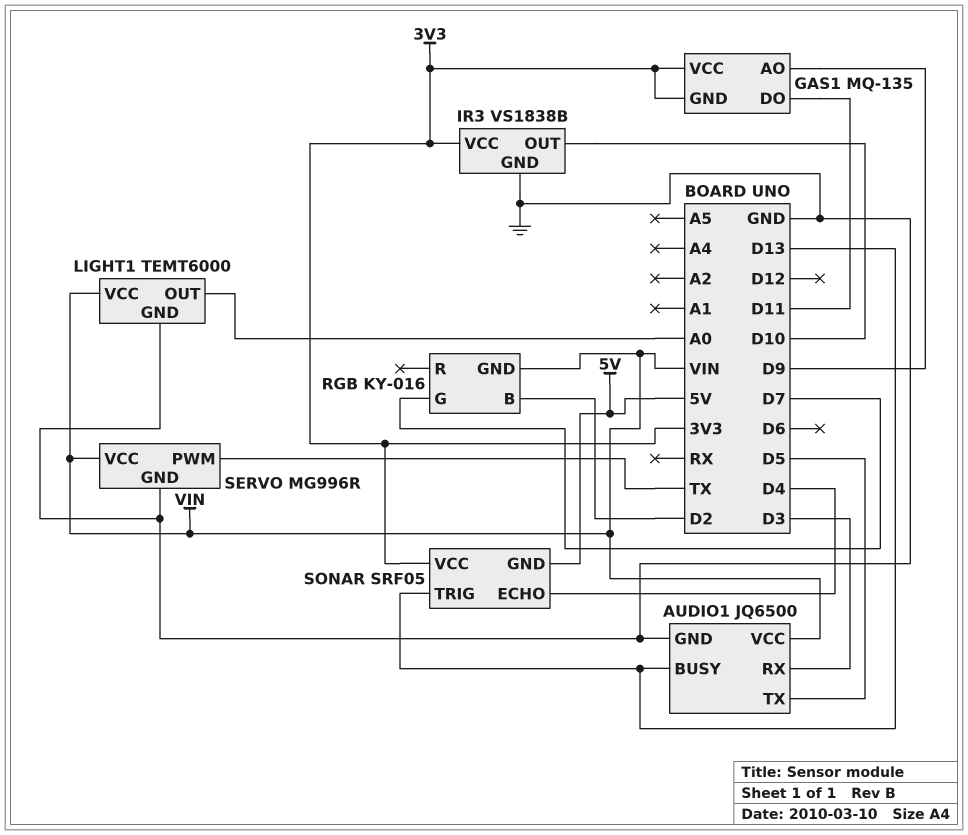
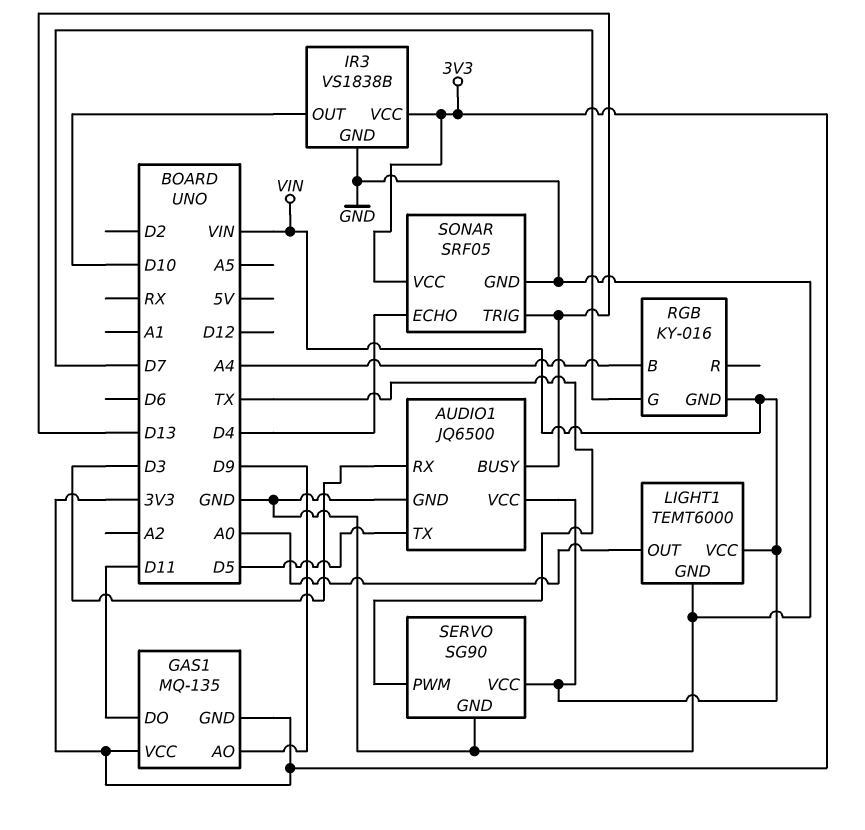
RGB pin B: D2 -> A4
SERVO: MG996R -> SG90
SONAR pin GND: 5V -> GND

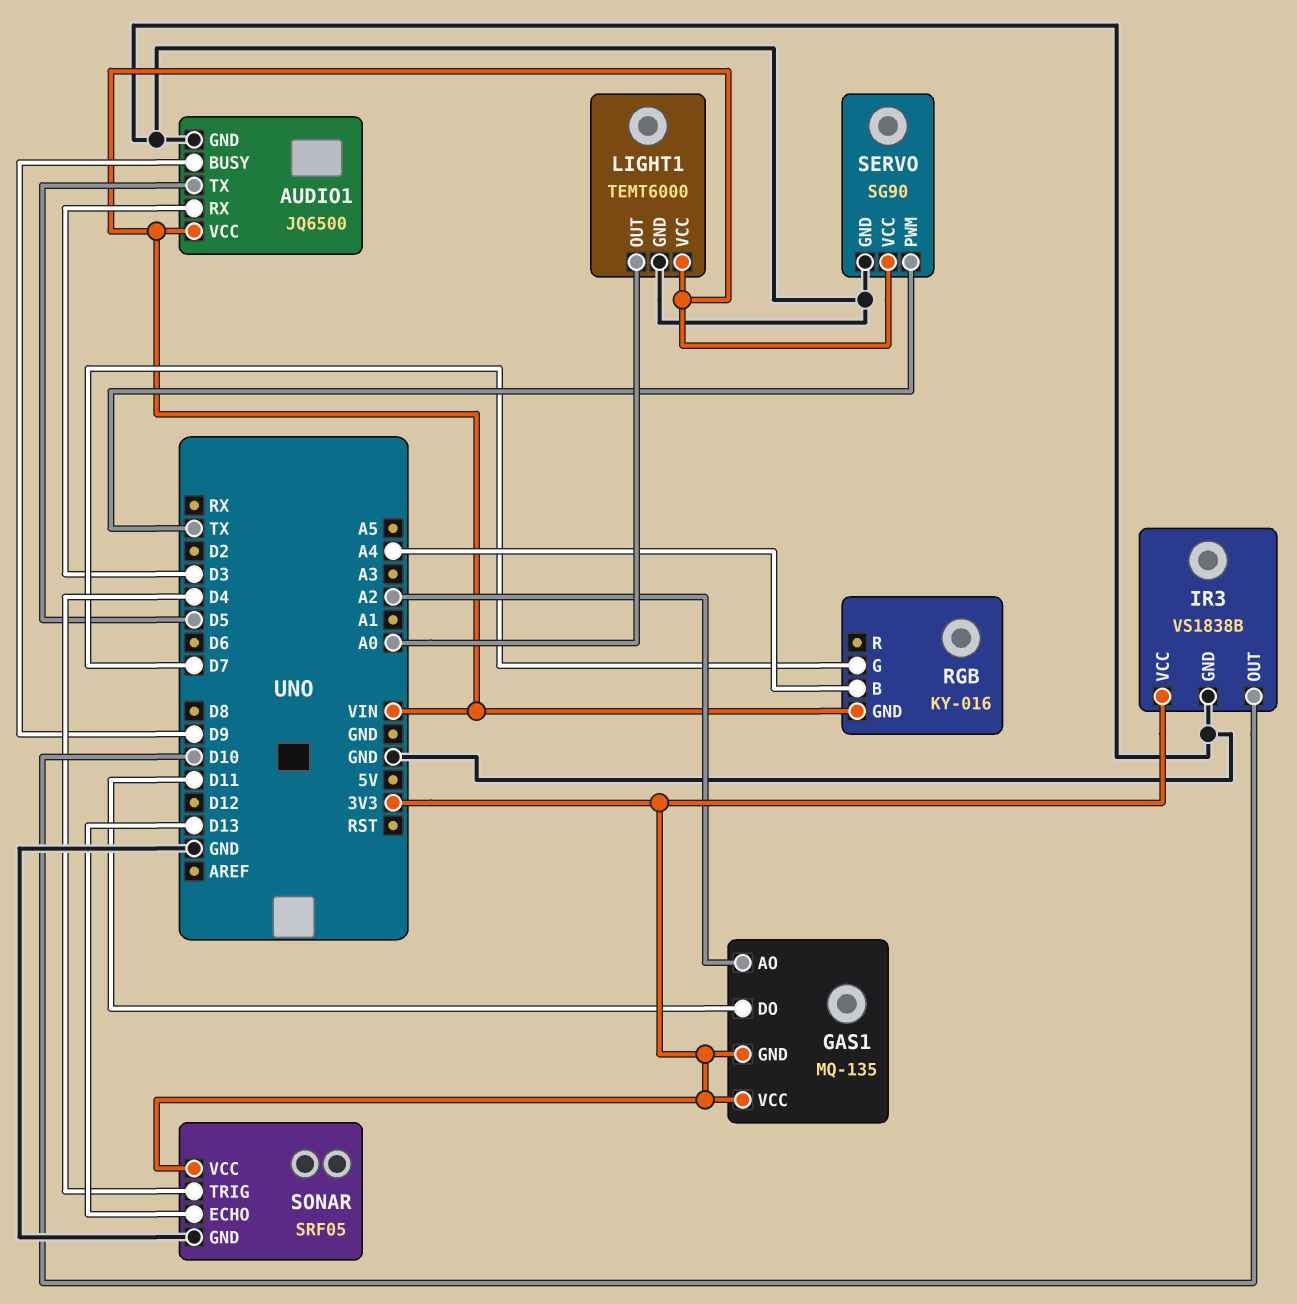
AUDIO1 pin BUSY: D13 -> D9
GAS1 pin AO: D9 -> A2
SONAR pin ECHO: D4 -> D13
SONAR pin TRIG: D13 -> D4

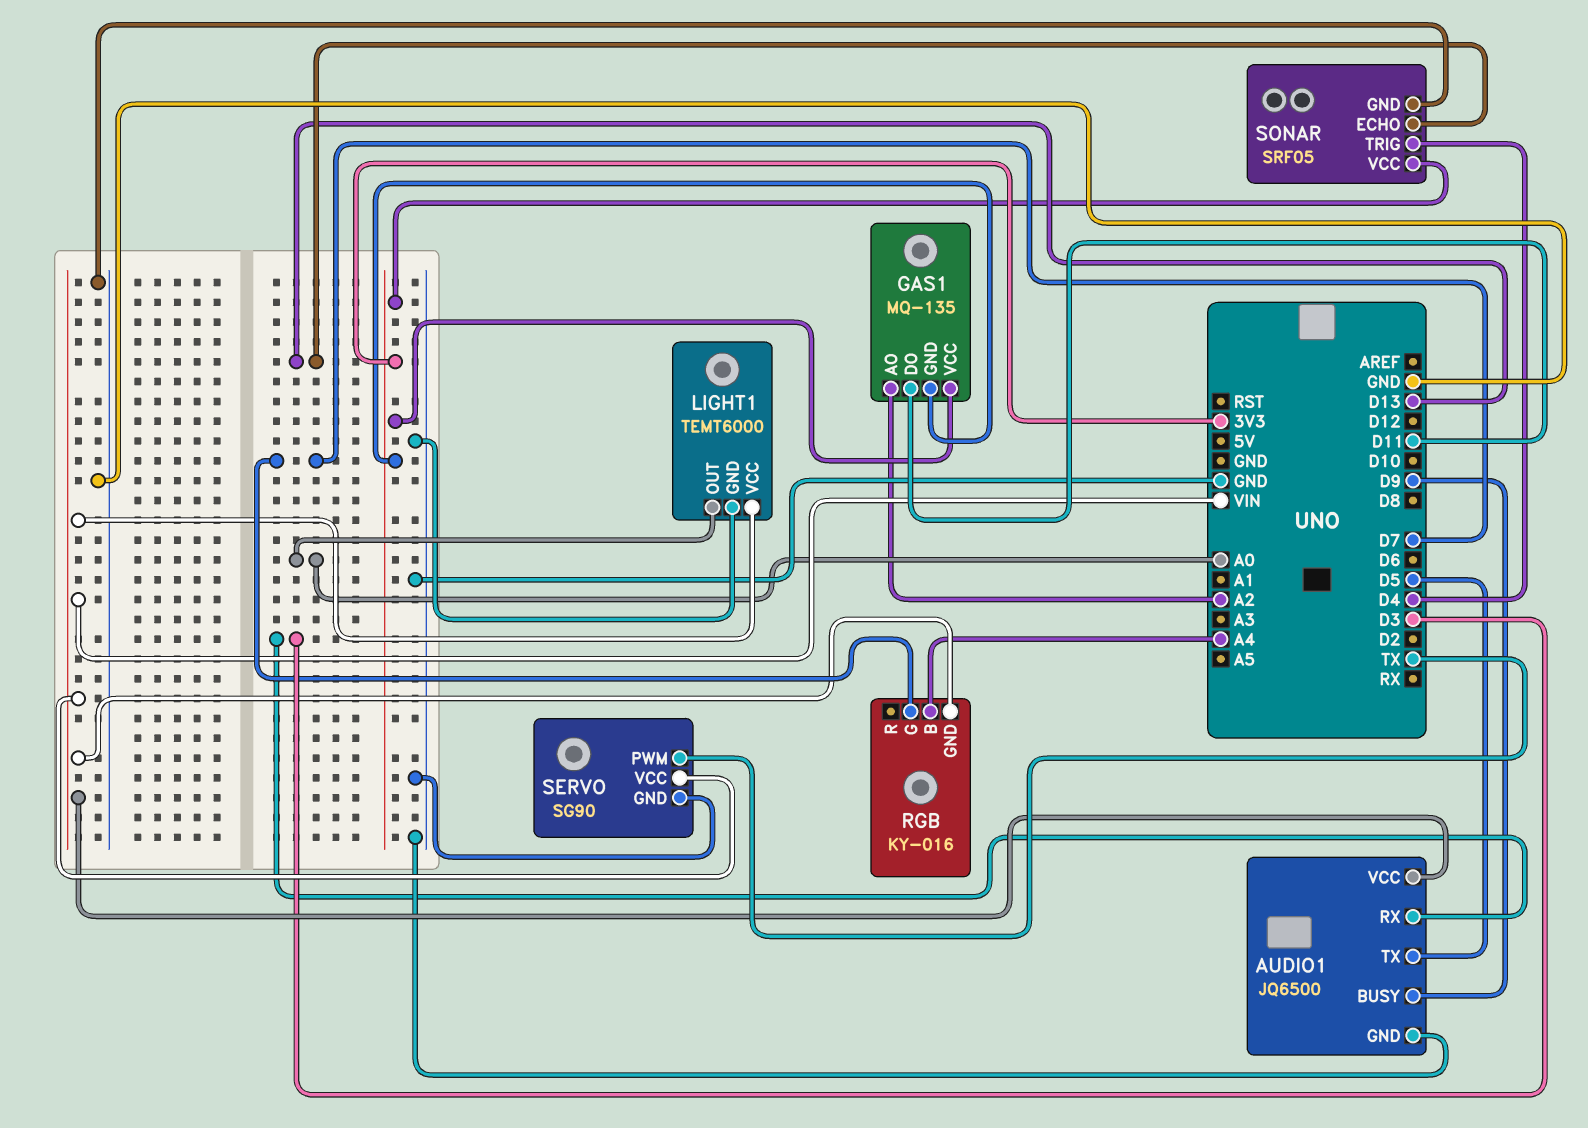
IR3: VS1838B -> none
IR3 pin GND: GND -> none
IR3 pin OUT: D10 -> none
IR3 pin VCC: 3V3 -> none

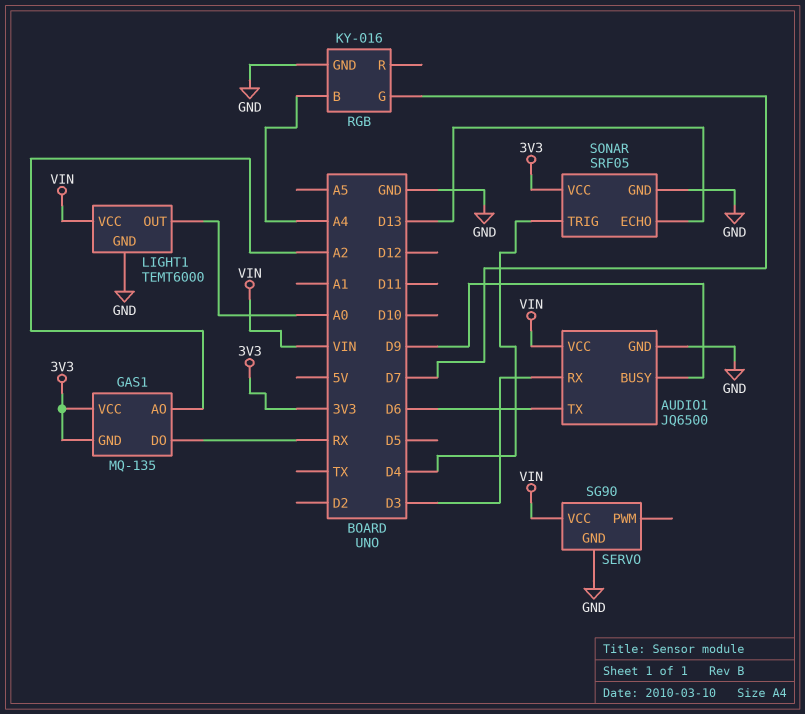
AUDIO1 pin TX: D5 -> D6
GAS1 pin DO: D11 -> RX
RGB pin GND: VIN -> GND
SERVO pin PWM: TX -> none

